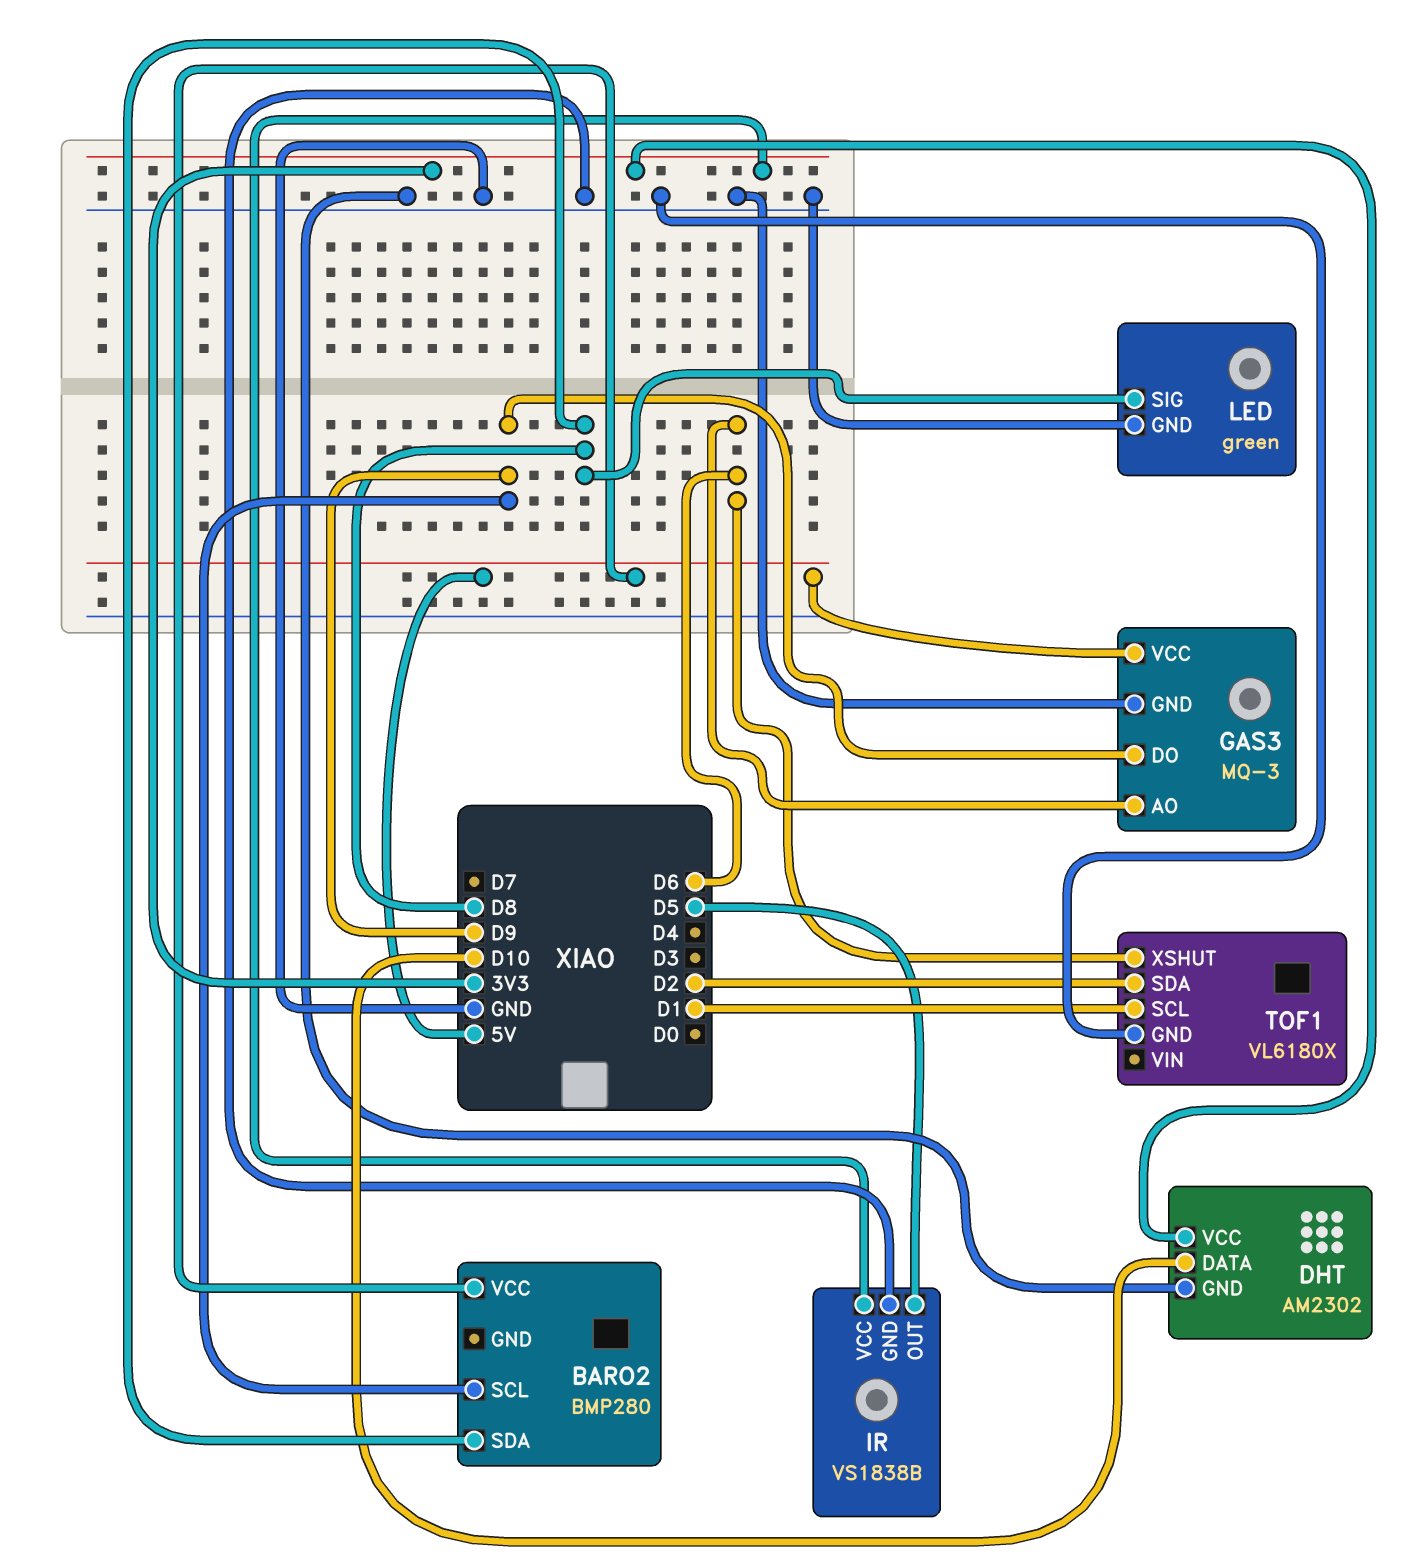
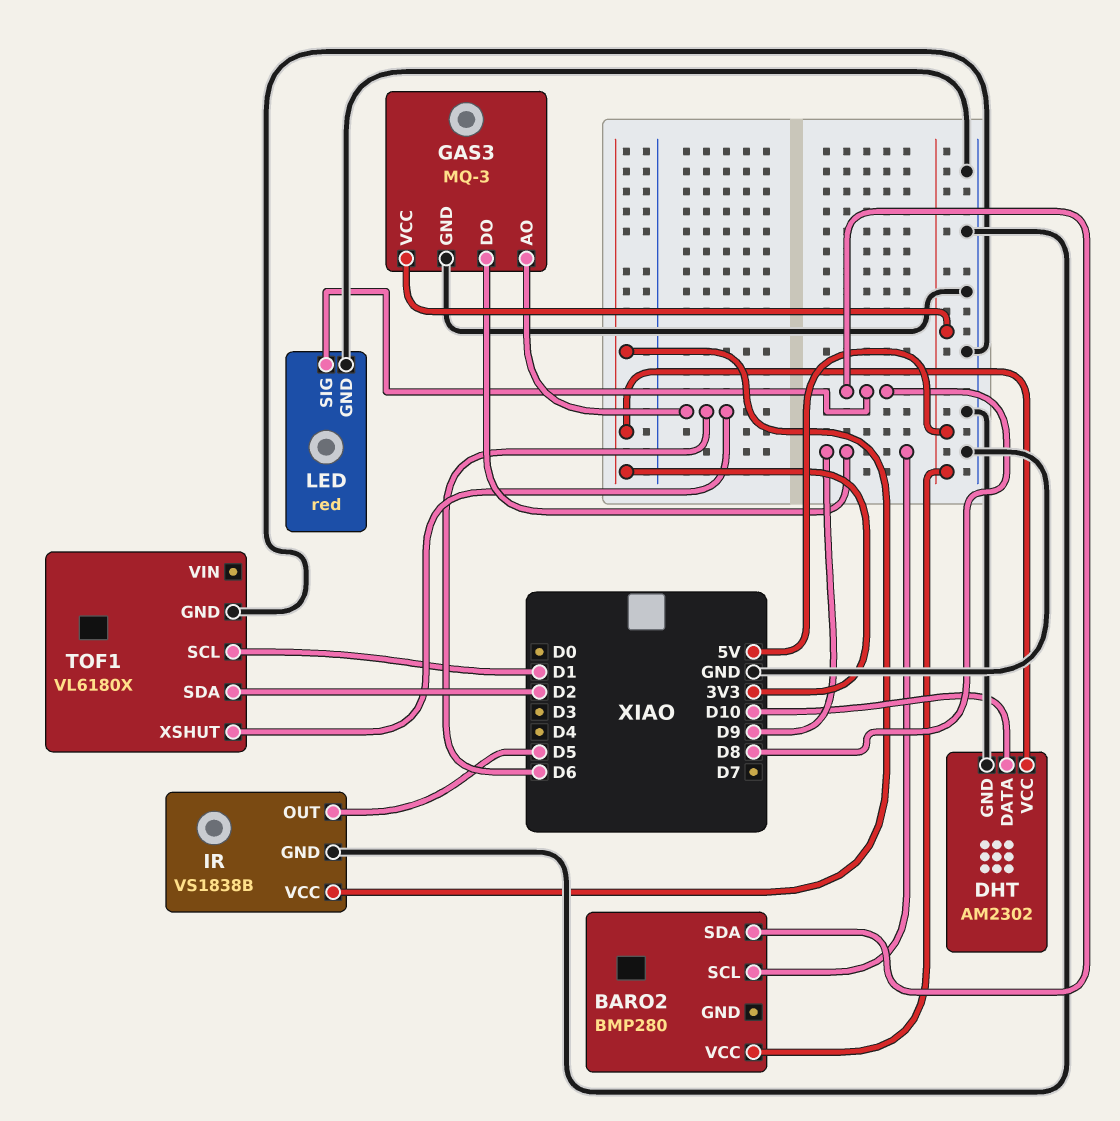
LED: green -> red

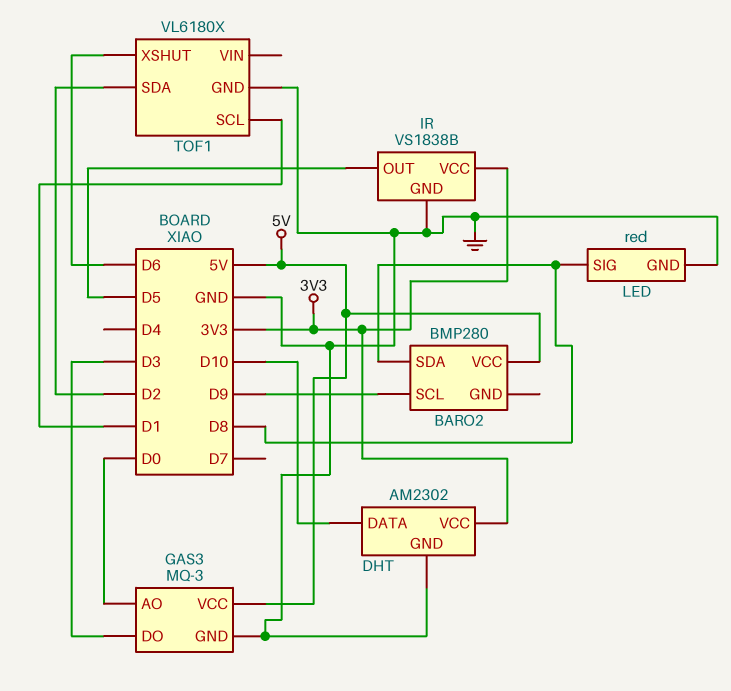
GAS3 pin AO: D6 -> D0
GAS3 pin DO: D9 -> D3

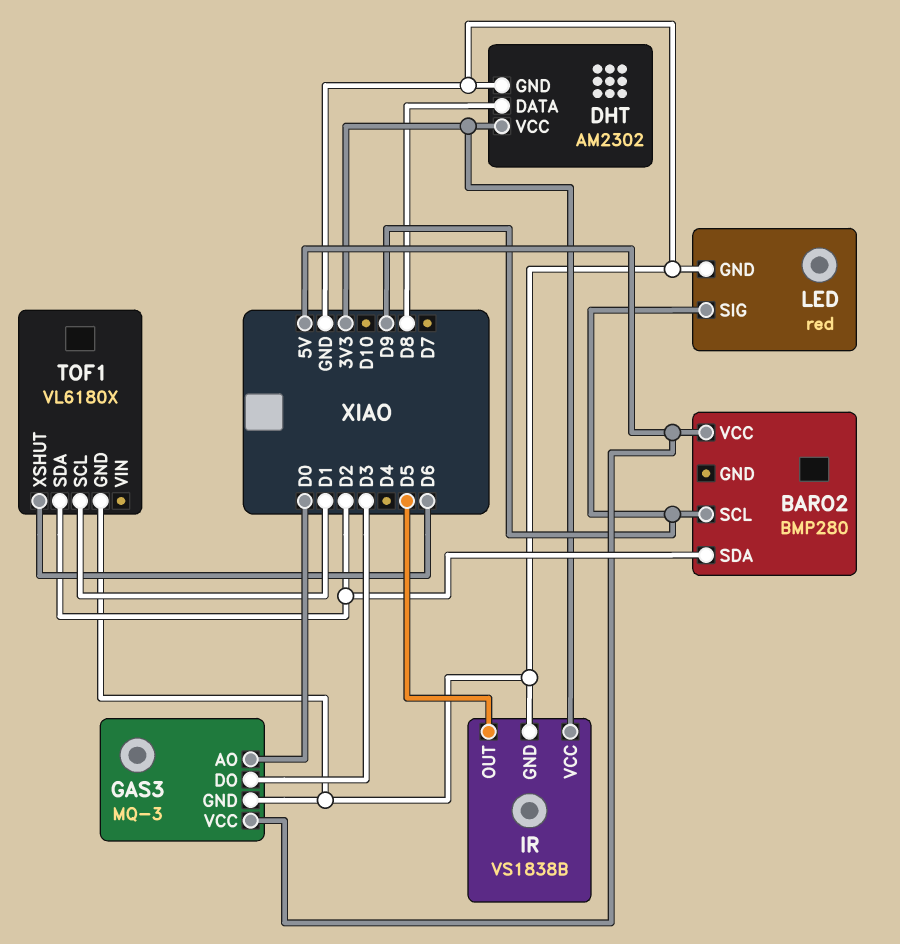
BARO2 pin SDA: D8 -> D2
DHT pin DATA: D10 -> D8
LED pin SIG: D8 -> D9

